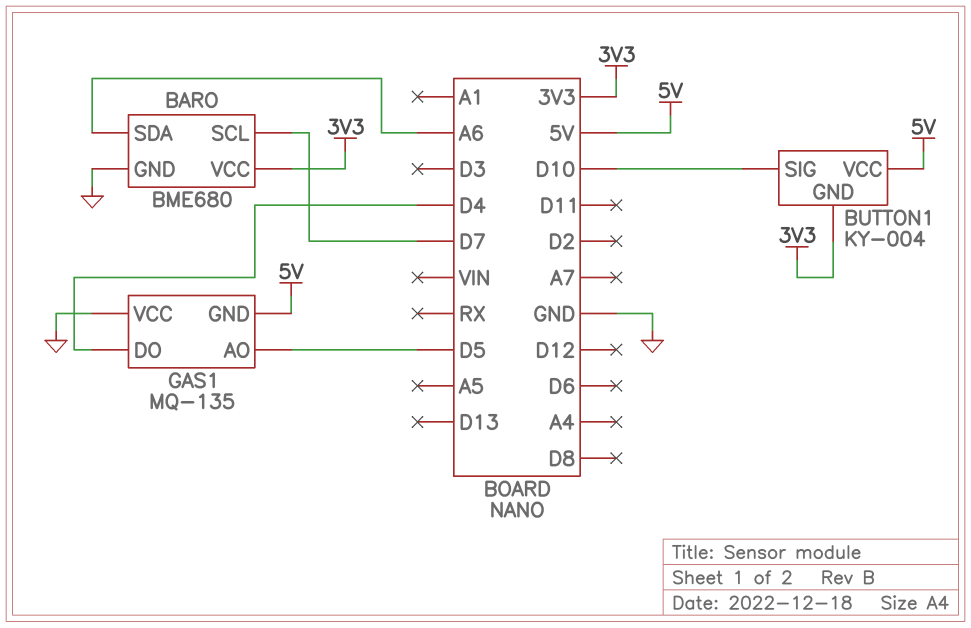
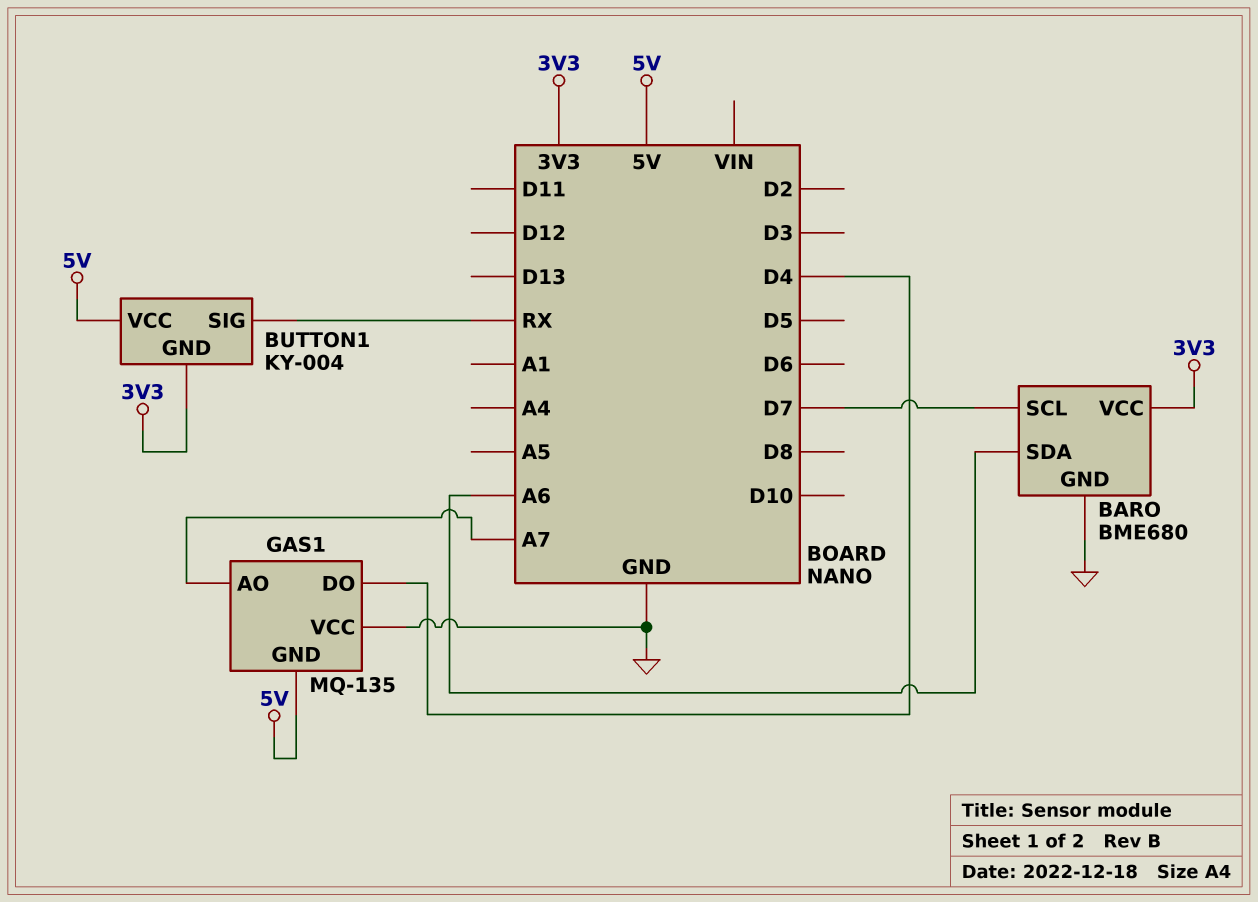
BUTTON1 pin SIG: D10 -> RX
GAS1 pin AO: D5 -> A7

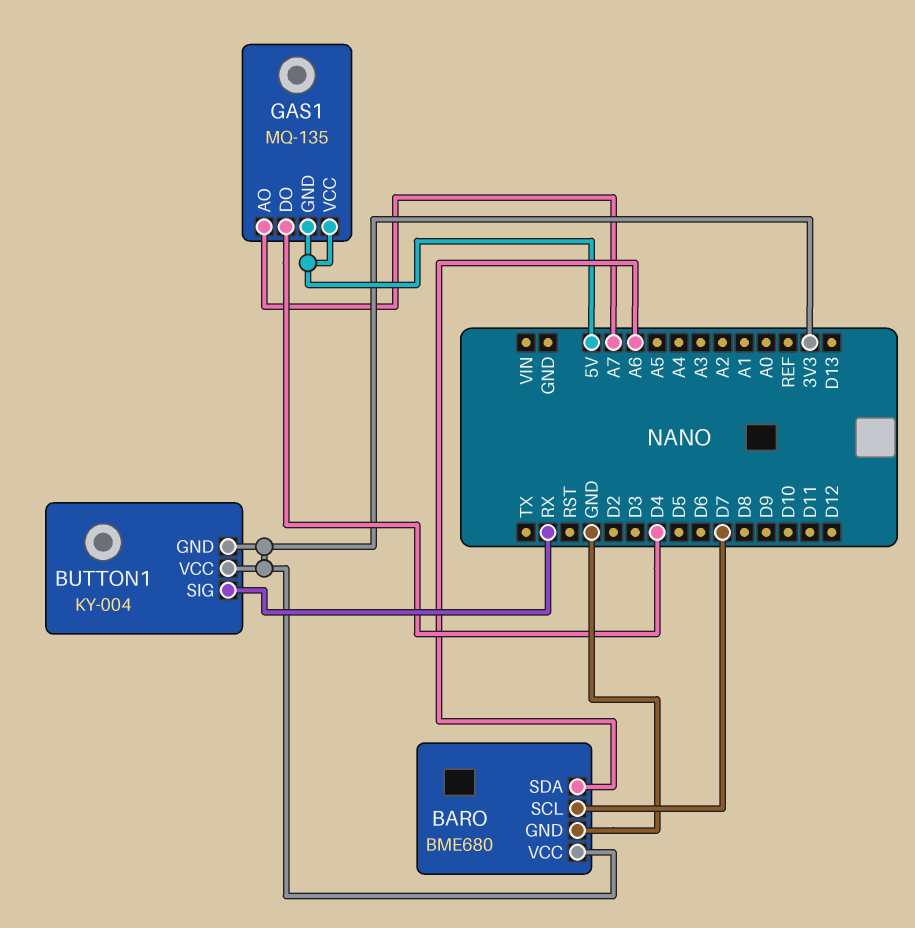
BUTTON1 pin VCC: 5V -> 3V3
GAS1 pin VCC: GND -> 5V

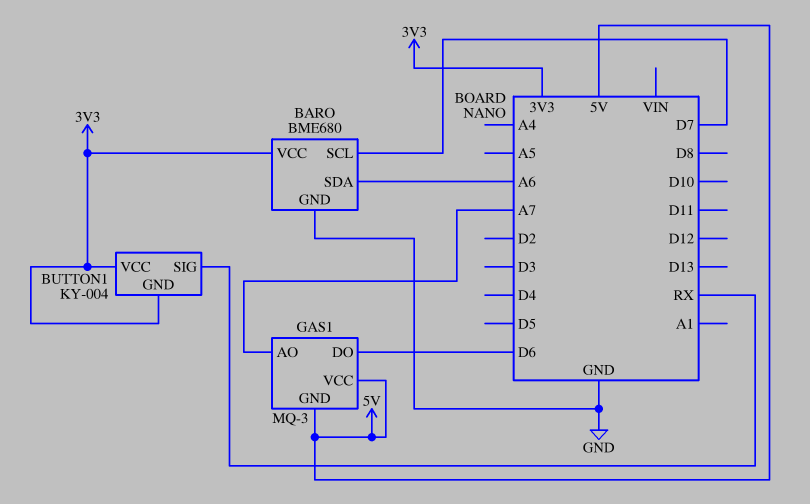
GAS1: MQ-135 -> MQ-3
GAS1 pin DO: D4 -> D6

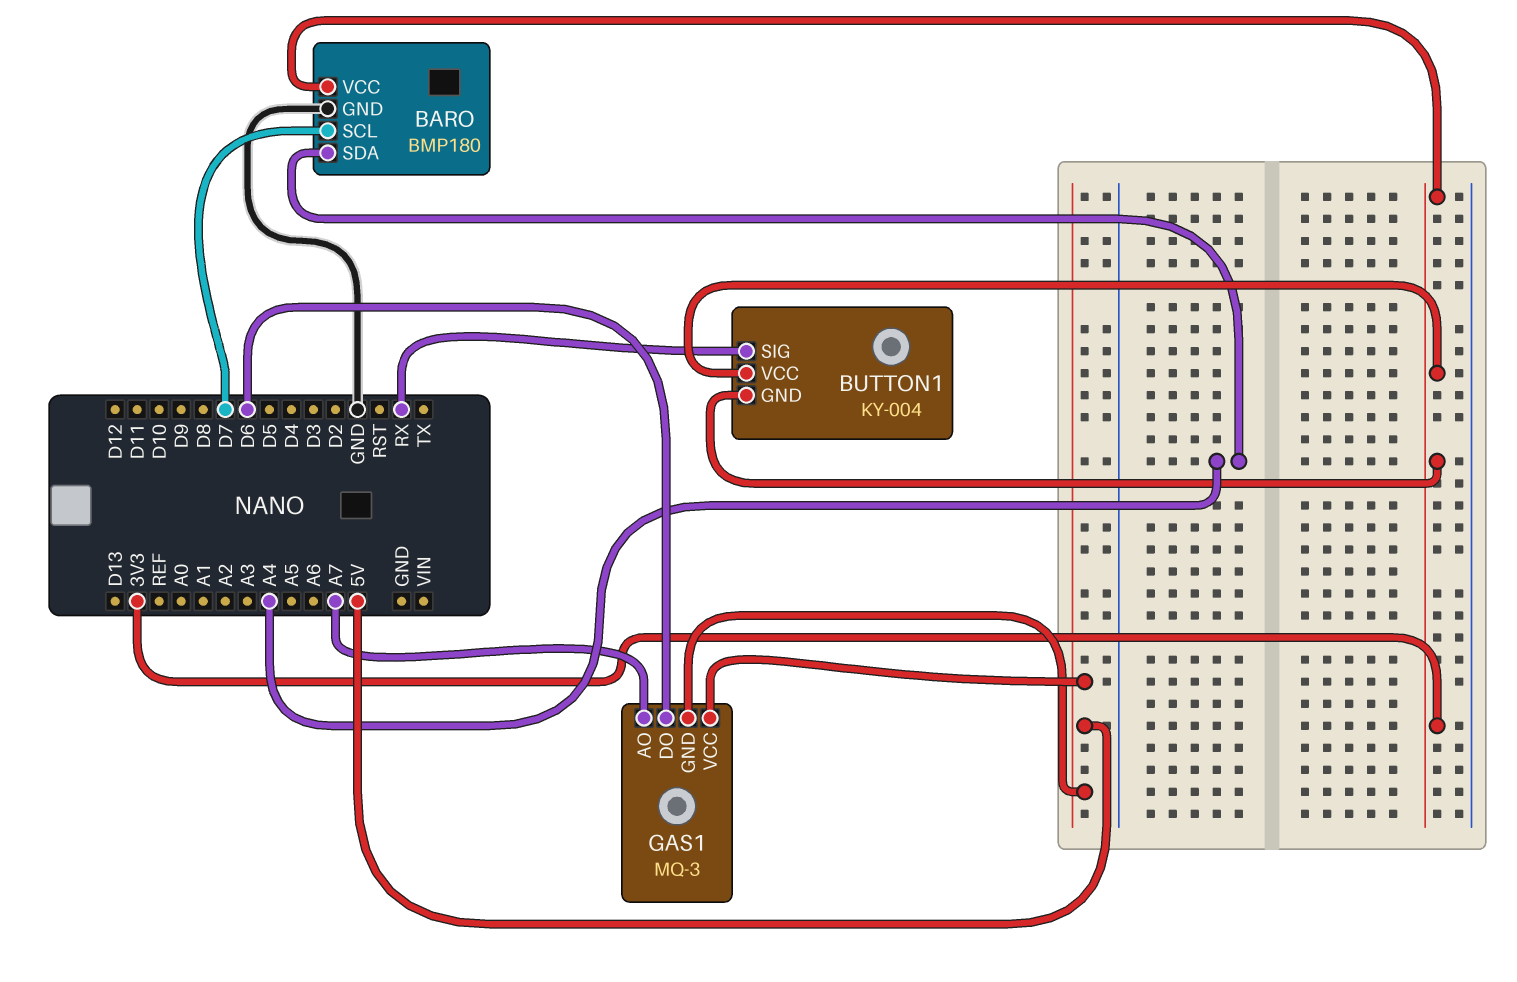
BARO: BME680 -> BMP180
BARO pin SDA: A6 -> A4

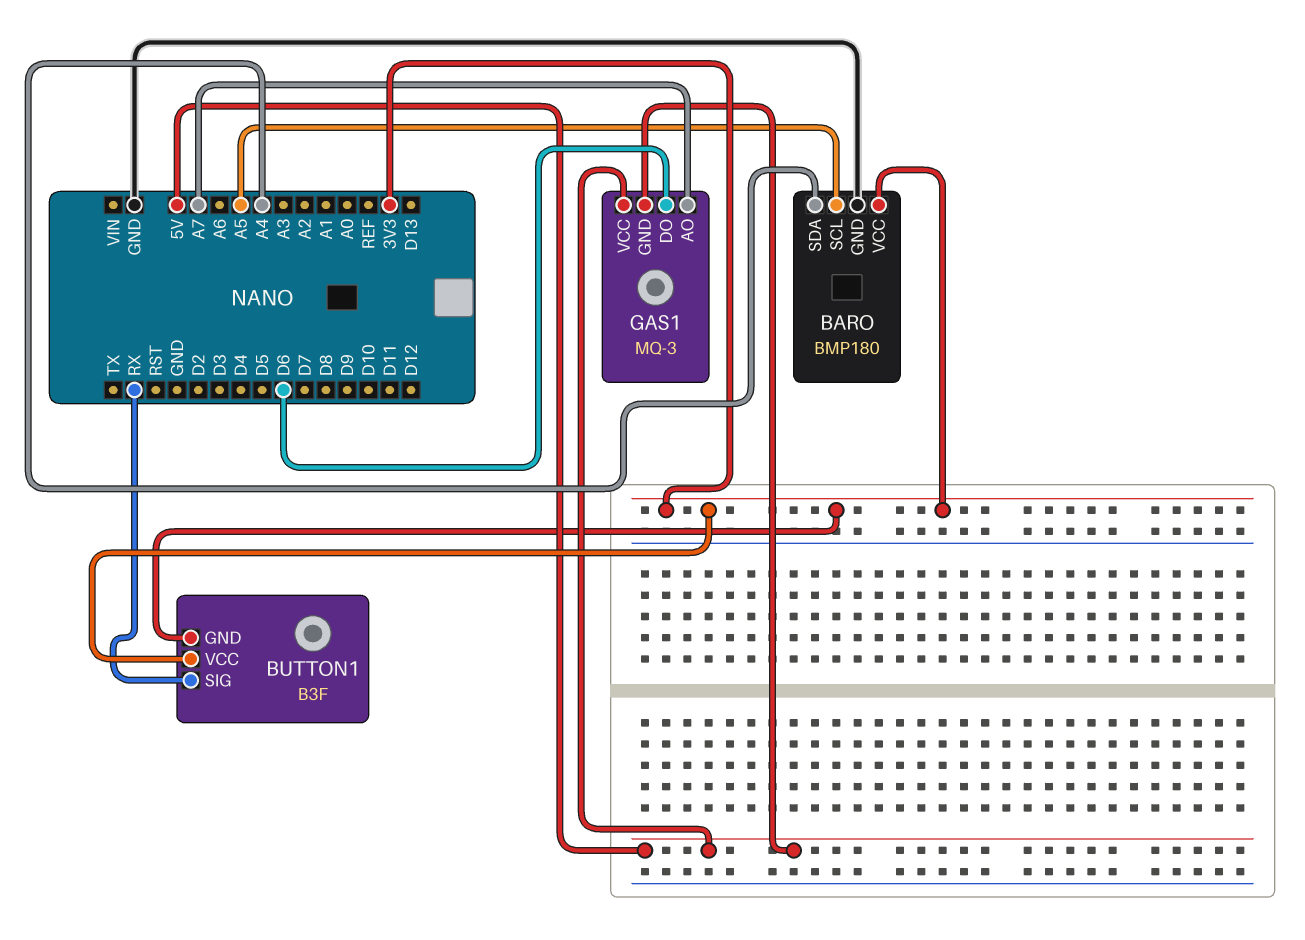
BARO pin SCL: D7 -> A5
BUTTON1: KY-004 -> B3F

